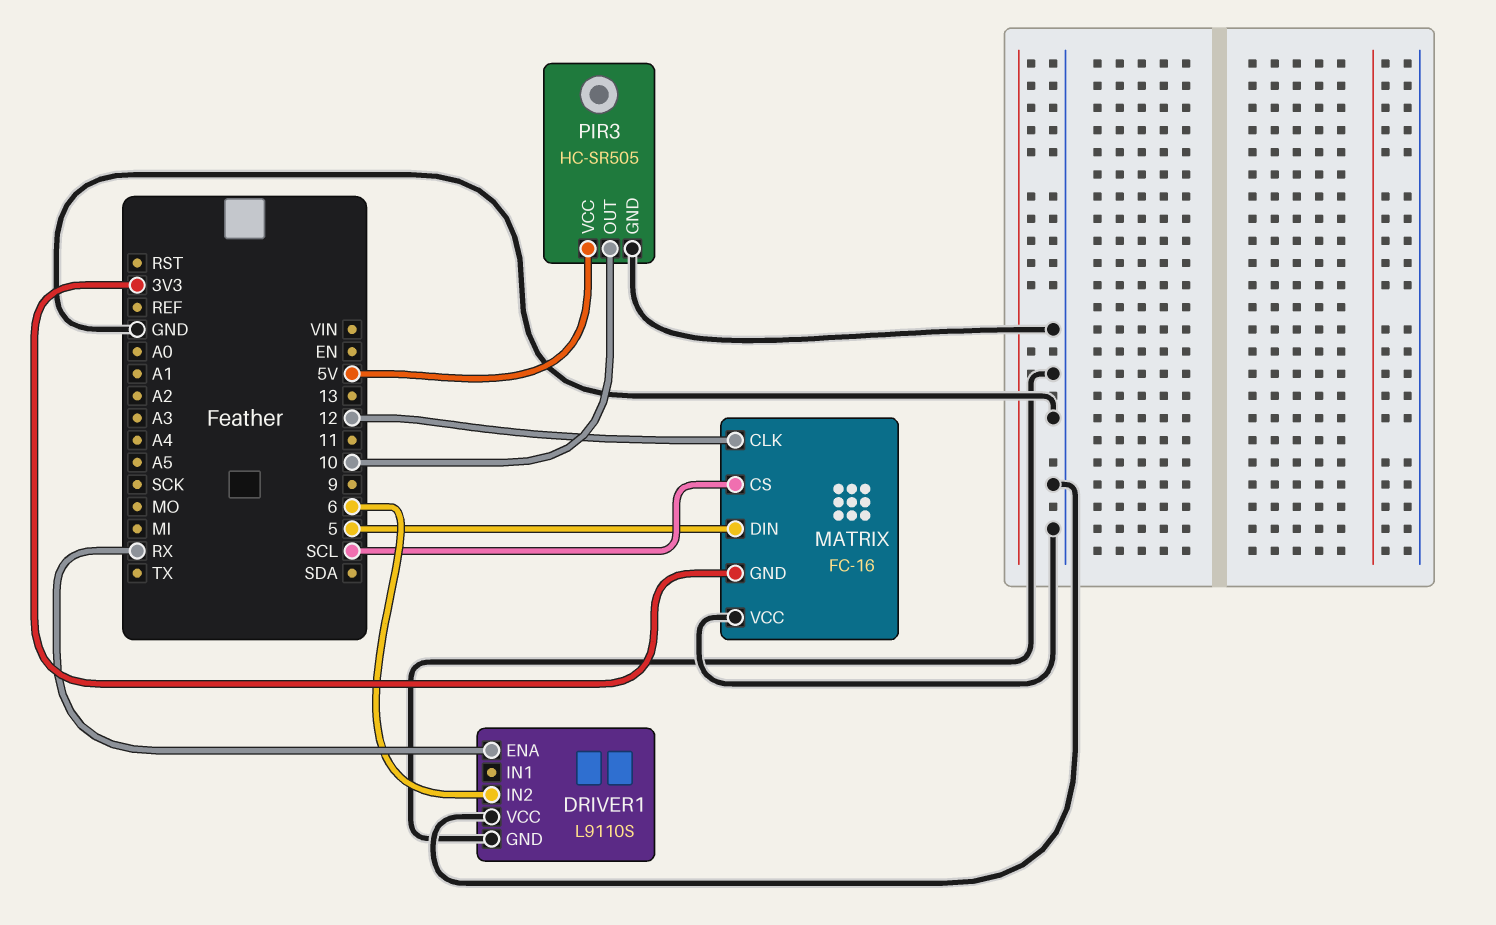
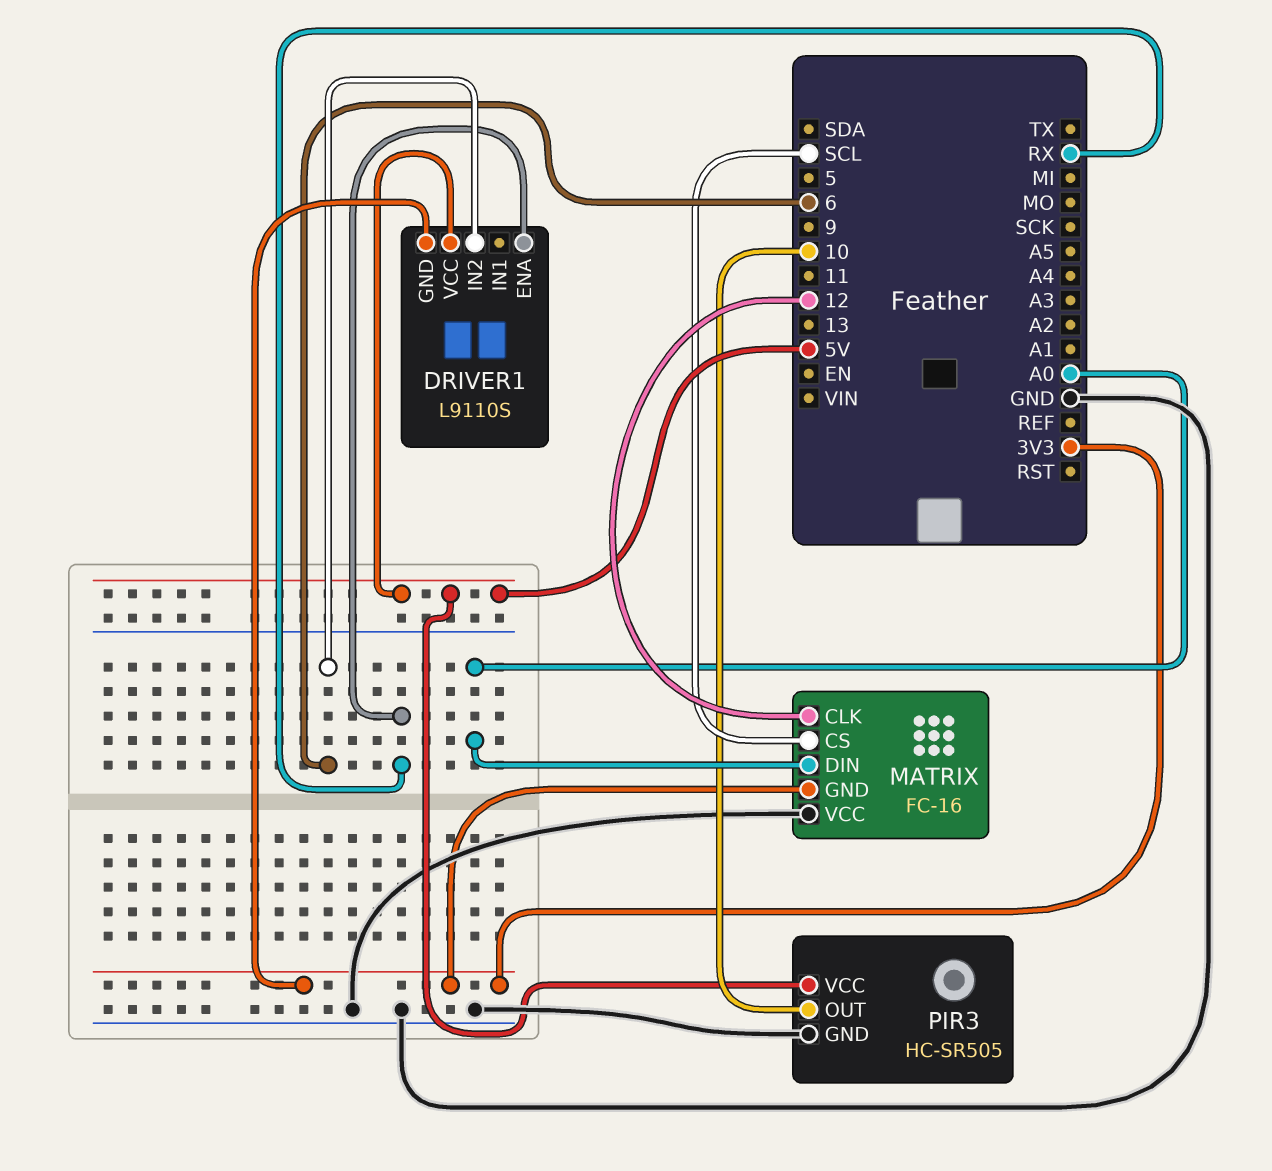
DRIVER1 pin GND: GND -> 3V3
DRIVER1 pin VCC: GND -> 5V
MATRIX pin DIN: 5 -> A0

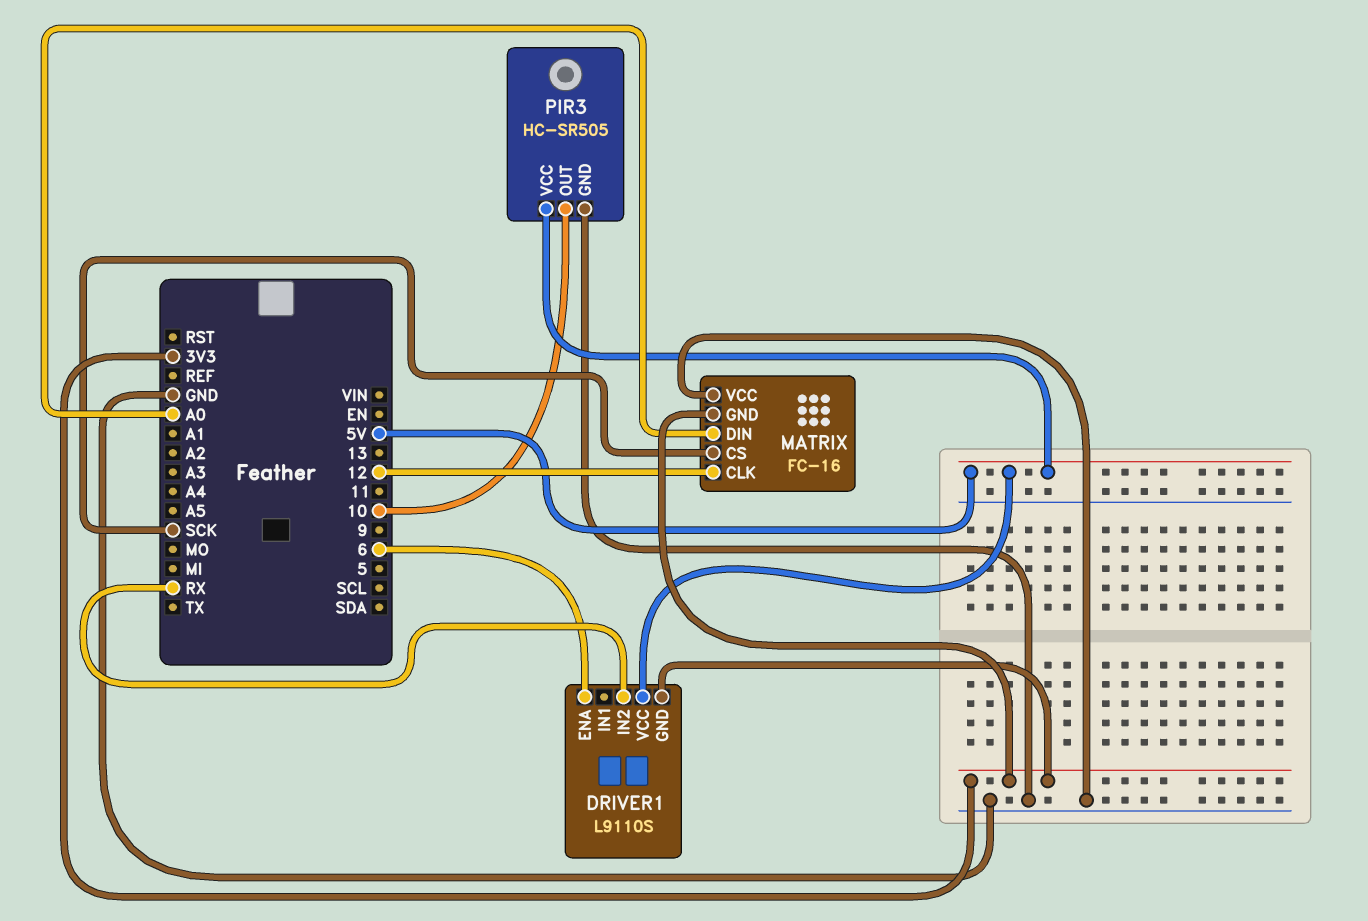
DRIVER1 pin ENA: RX -> 6
DRIVER1 pin IN2: 6 -> RX
MATRIX pin CS: SCL -> SCK

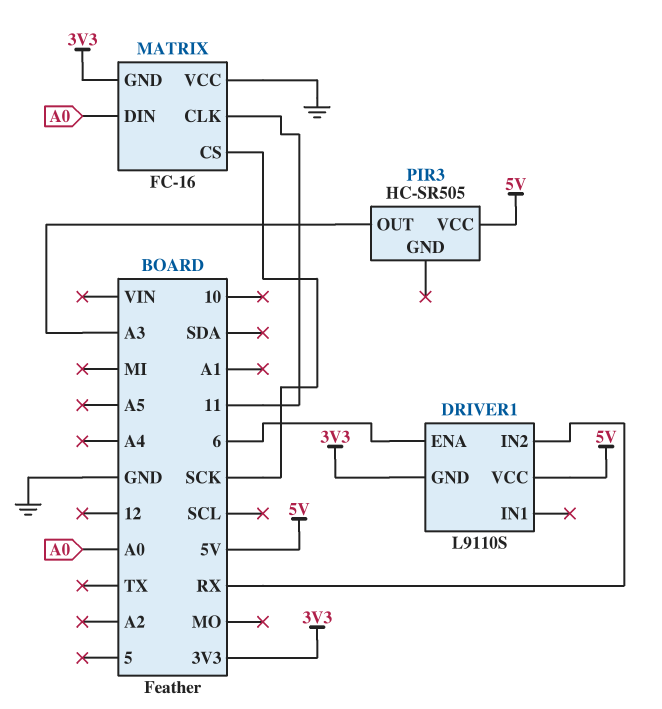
MATRIX pin CLK: 12 -> 11
PIR3 pin GND: GND -> none
PIR3 pin OUT: 10 -> A3

